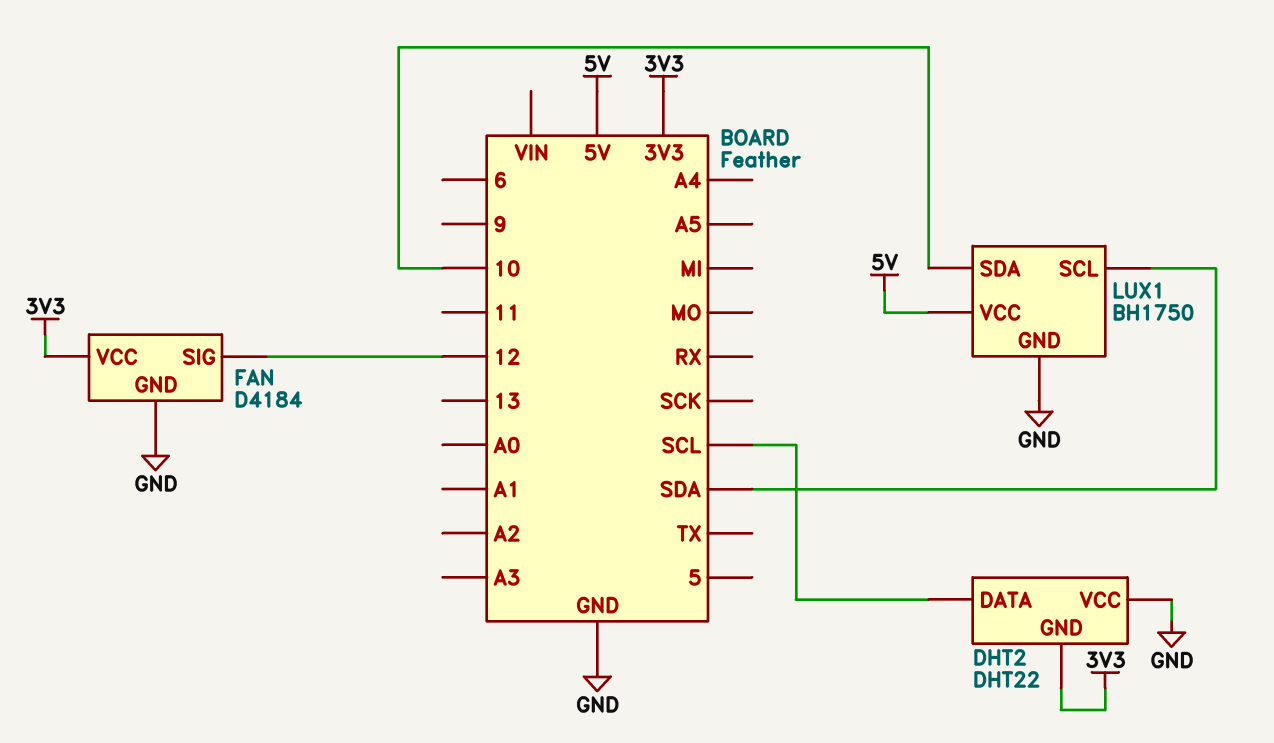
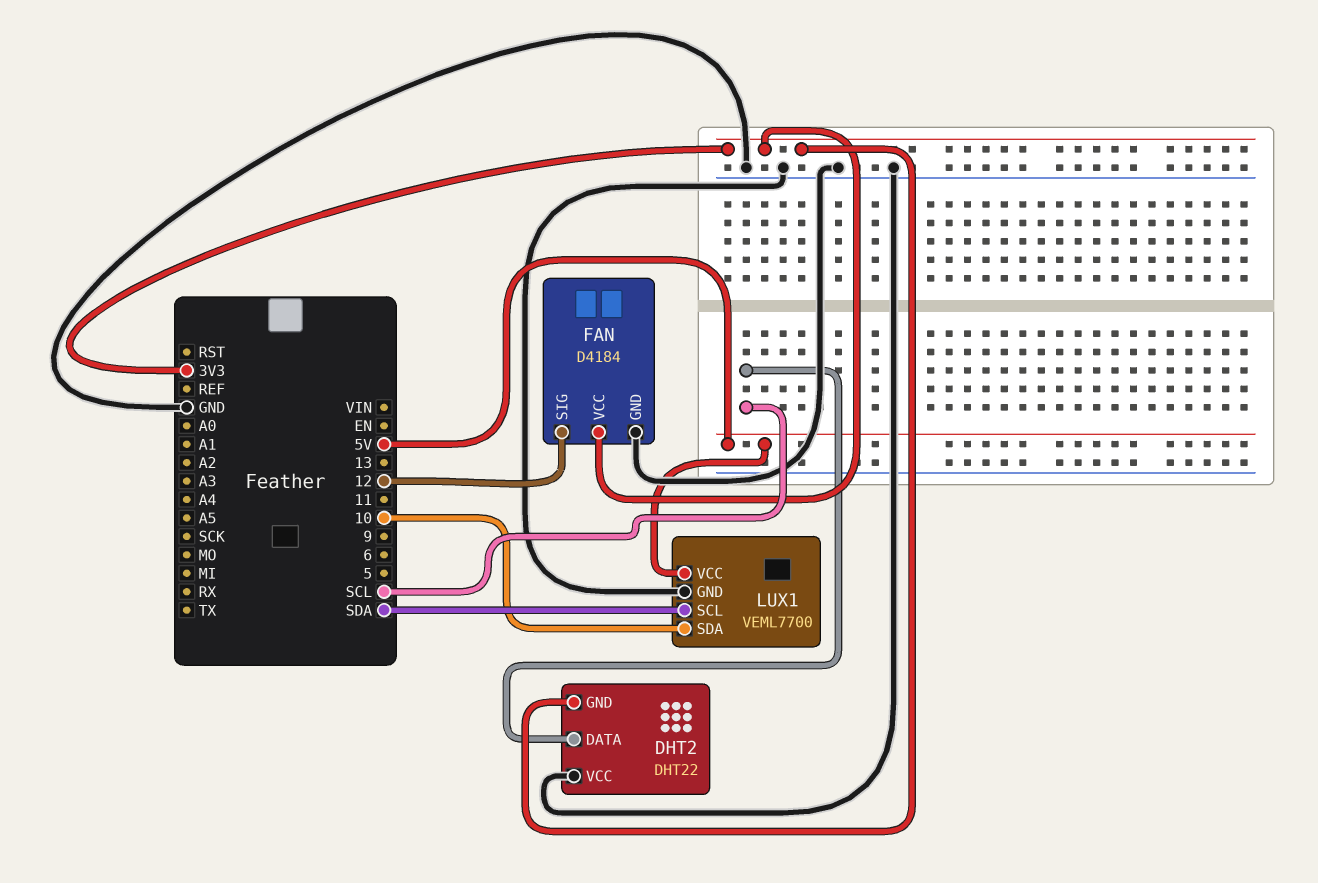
LUX1: BH1750 -> VEML7700

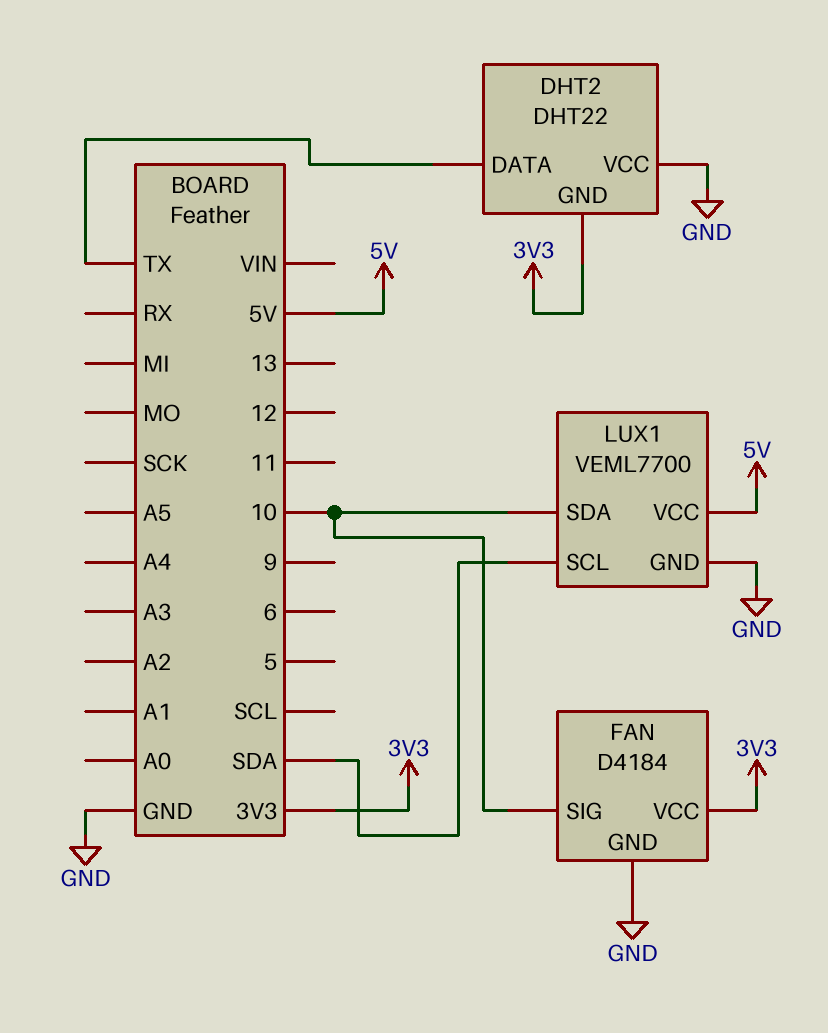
DHT2 pin DATA: SCL -> TX
FAN pin SIG: 12 -> 10

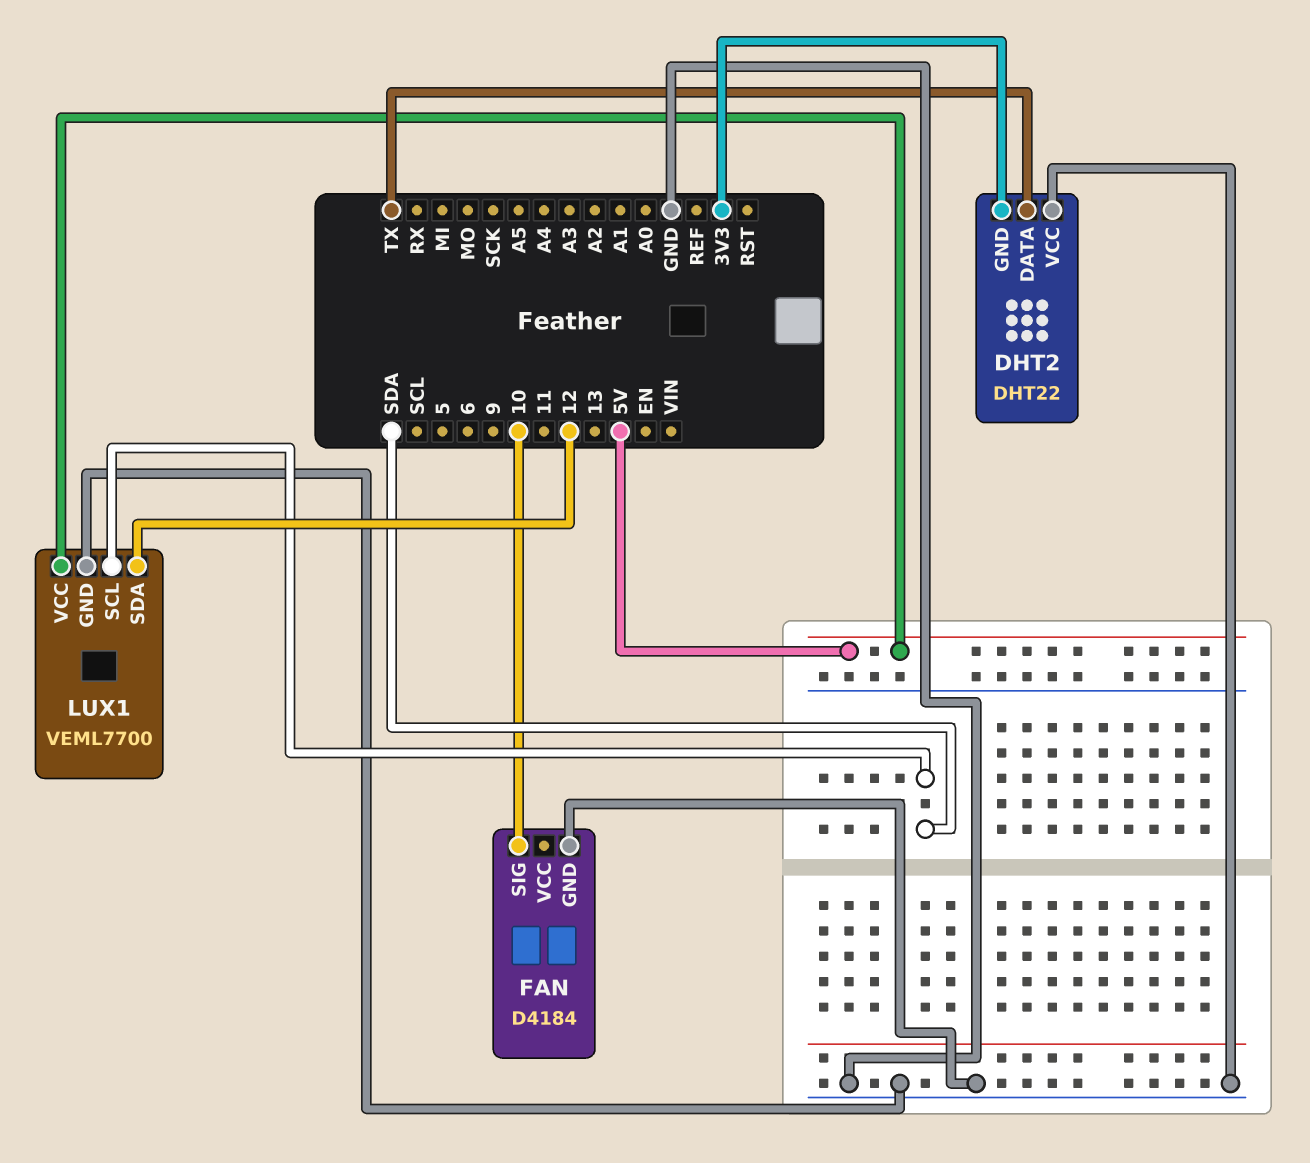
FAN pin VCC: 3V3 -> none
LUX1 pin SDA: 10 -> 12

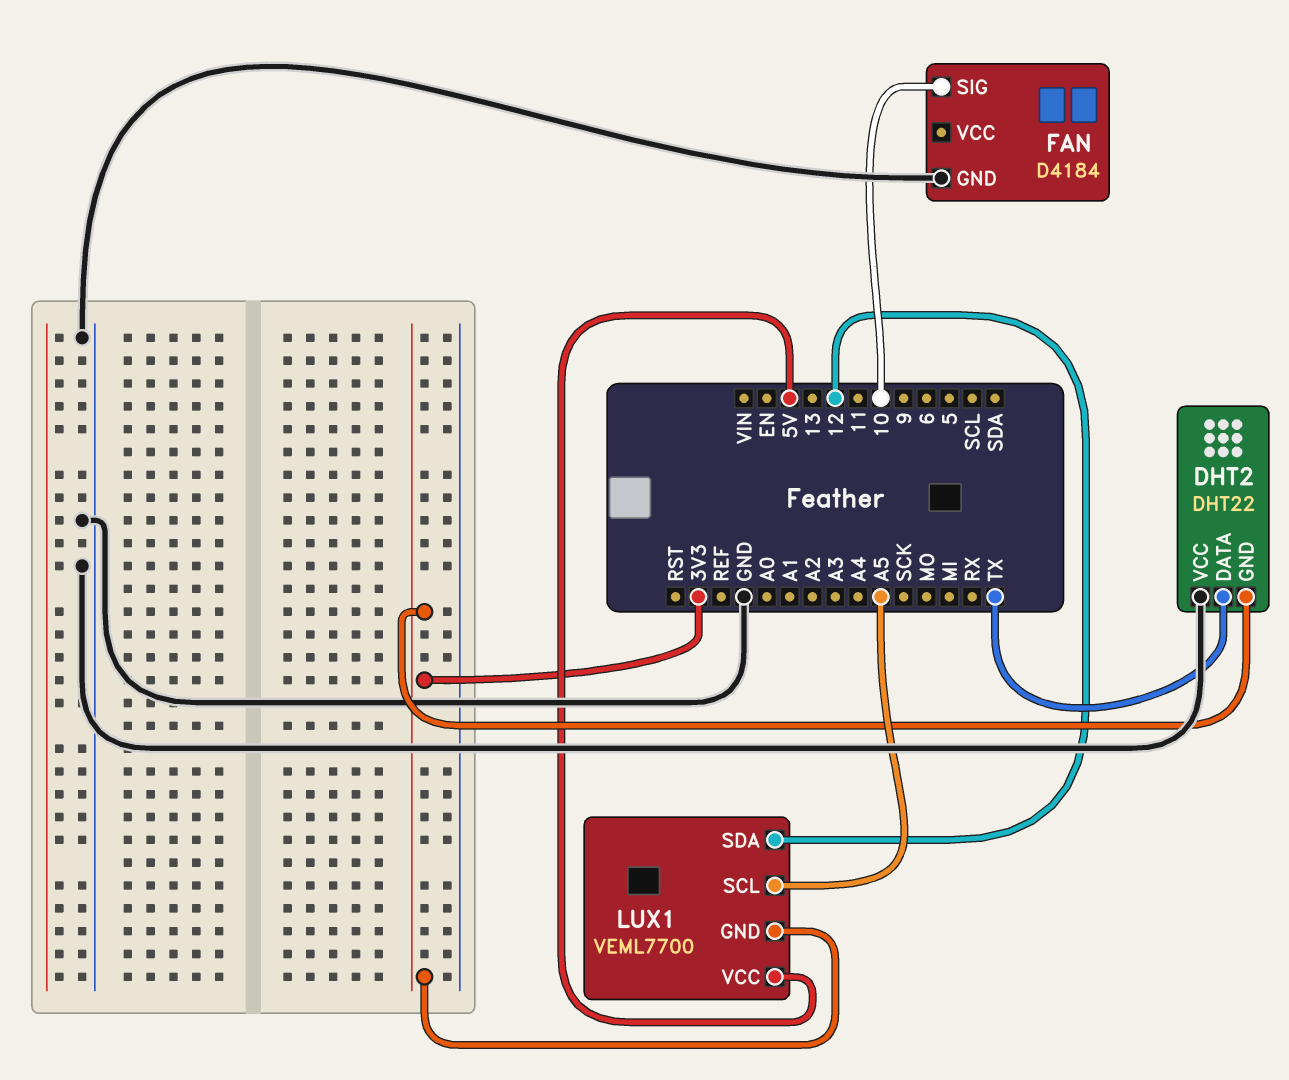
LUX1 pin GND: GND -> 3V3
LUX1 pin SCL: SDA -> A5

